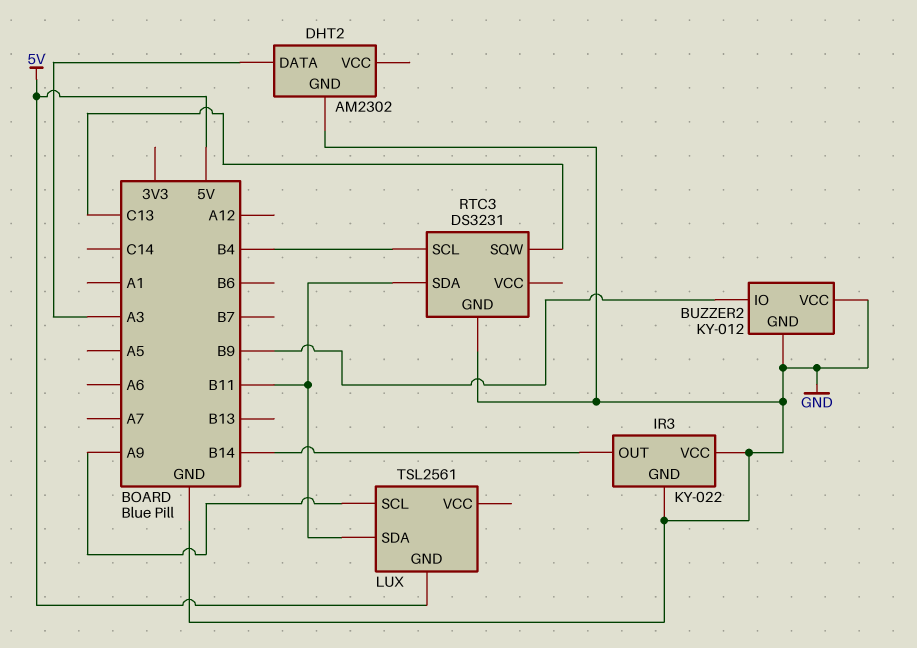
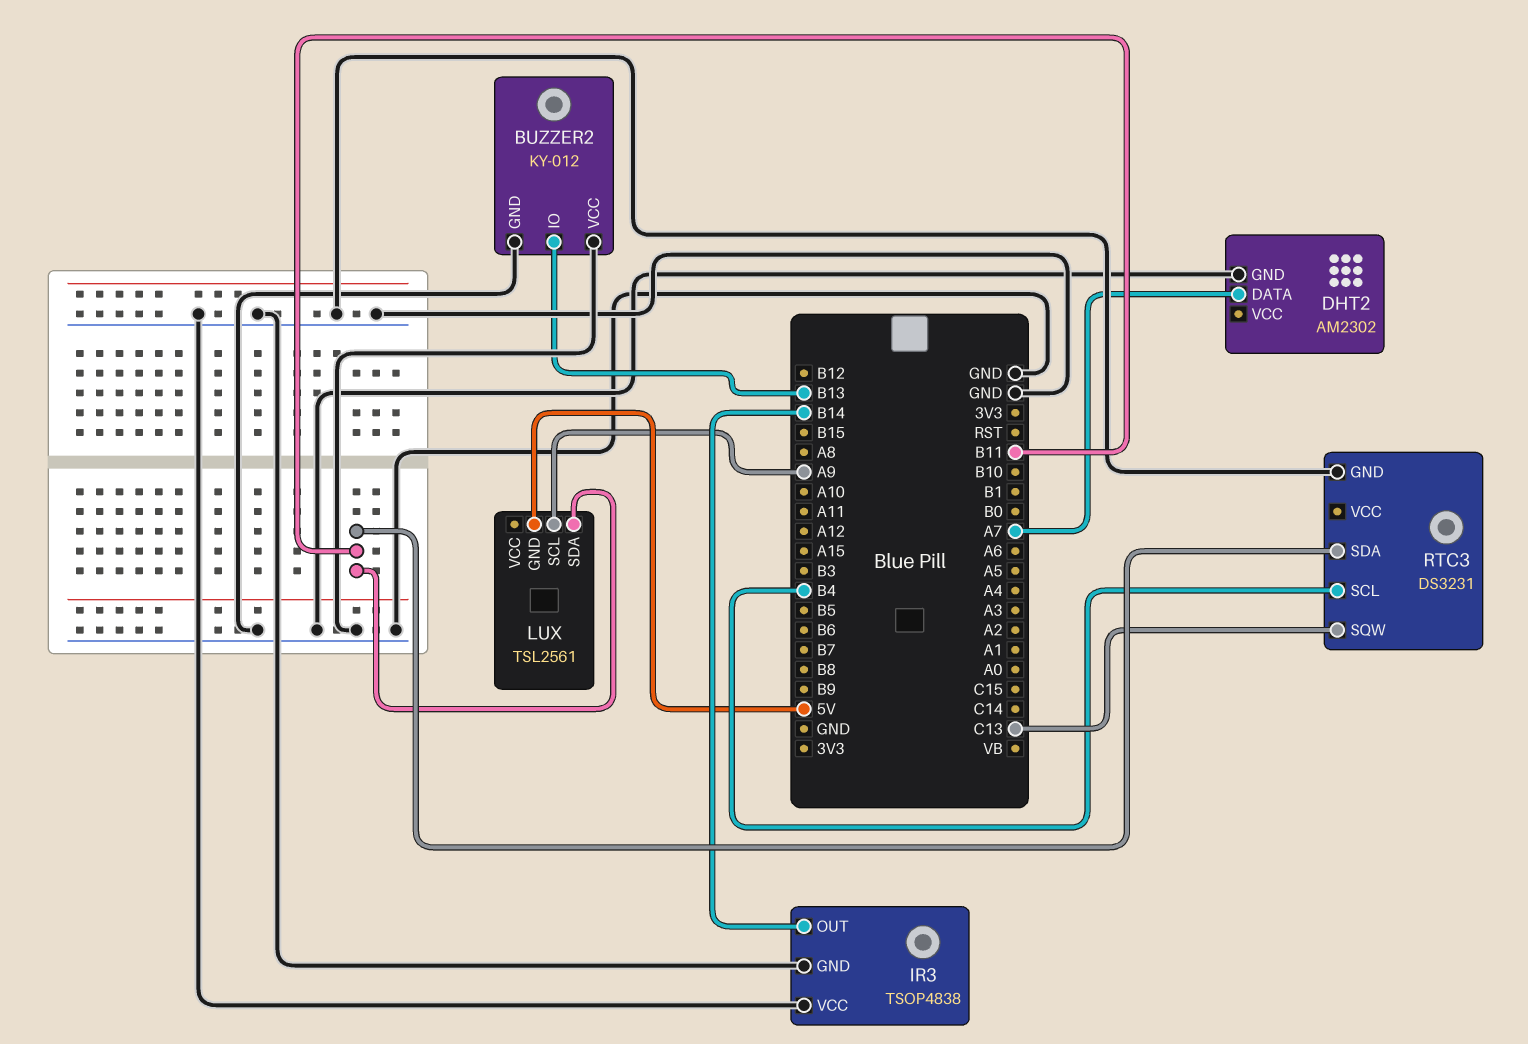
BUZZER2 pin IO: B9 -> B13
DHT2 pin DATA: A3 -> A7
IR3: KY-022 -> TSOP4838

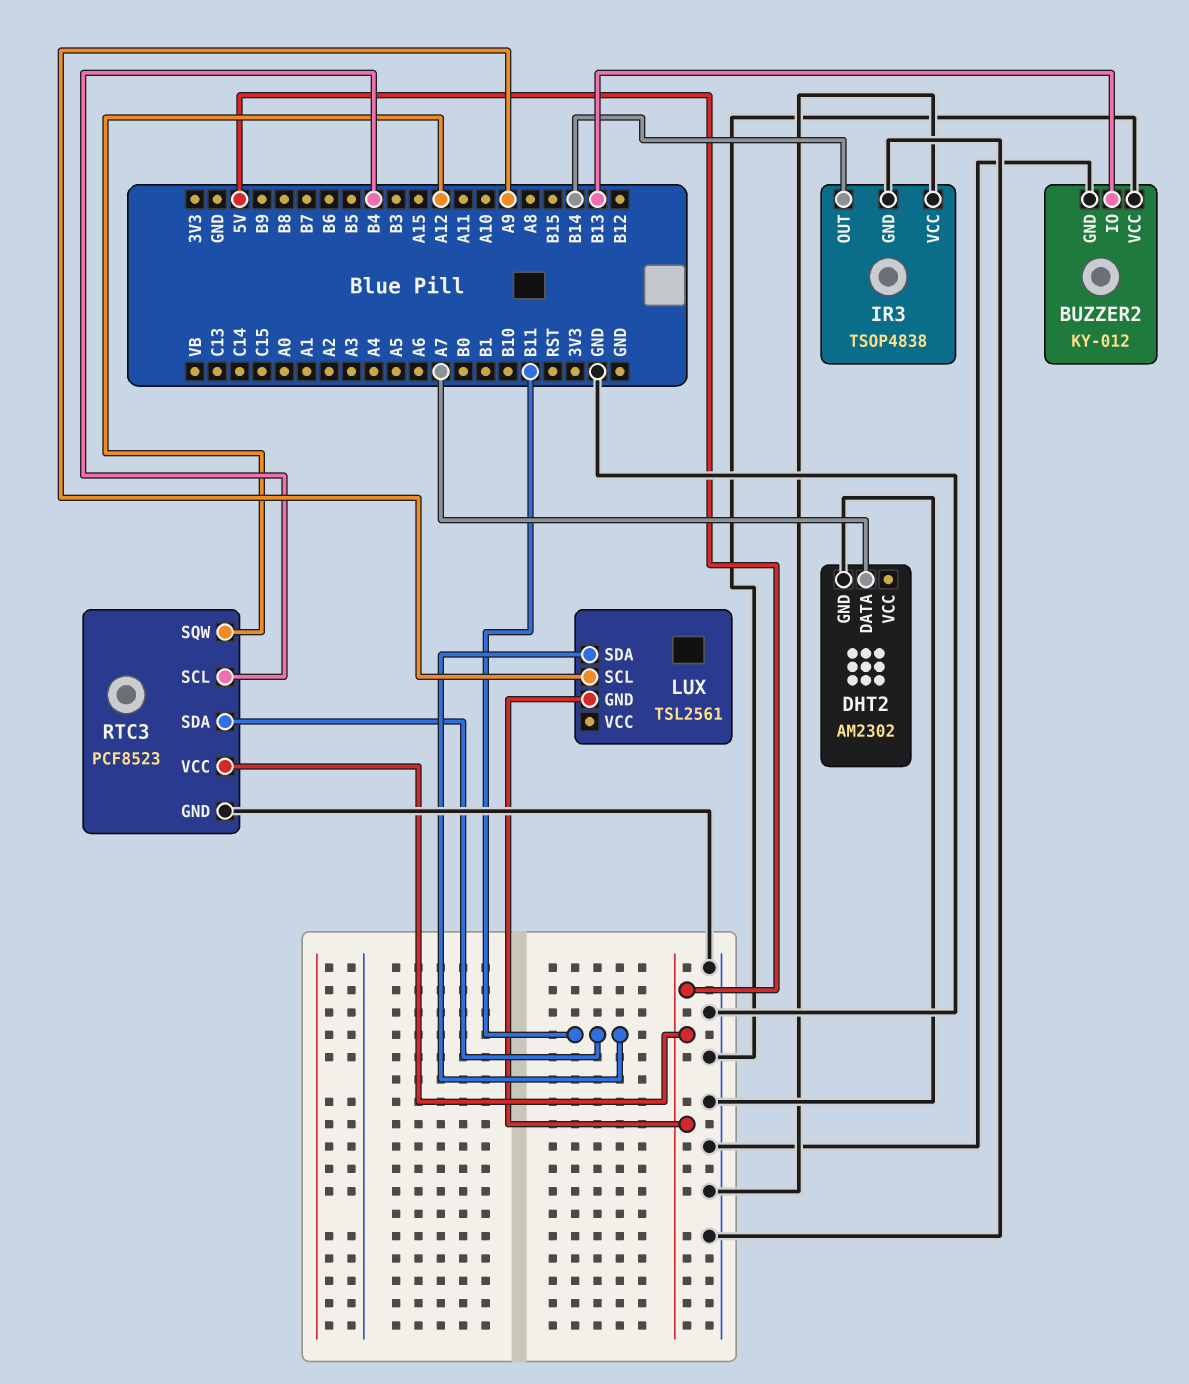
RTC3: DS3231 -> PCF8523
RTC3 pin SQW: C13 -> A12
RTC3 pin VCC: none -> 5V

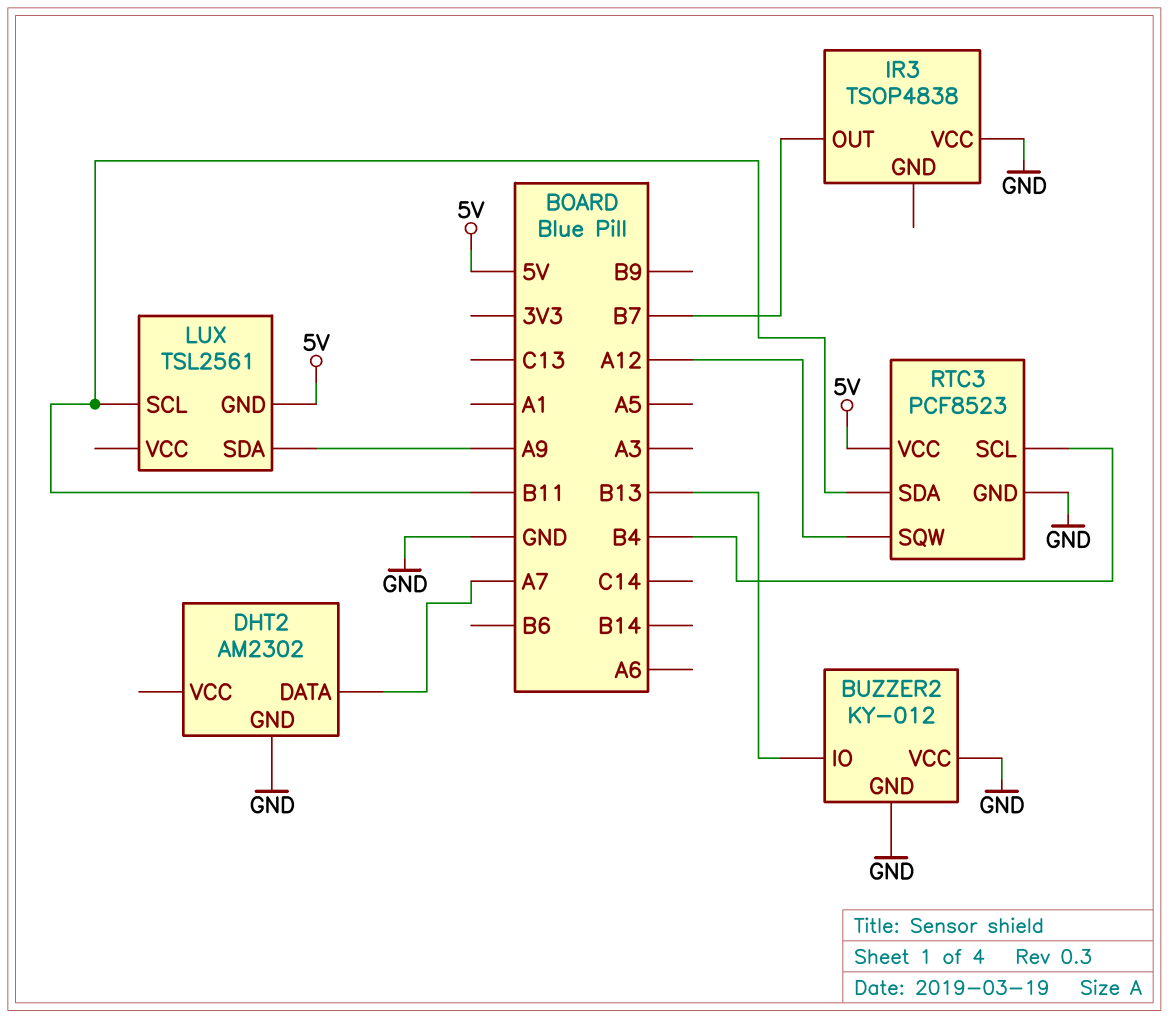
IR3 pin GND: GND -> none
IR3 pin OUT: B14 -> B7
LUX pin SCL: A9 -> B11
LUX pin SDA: B11 -> A9

